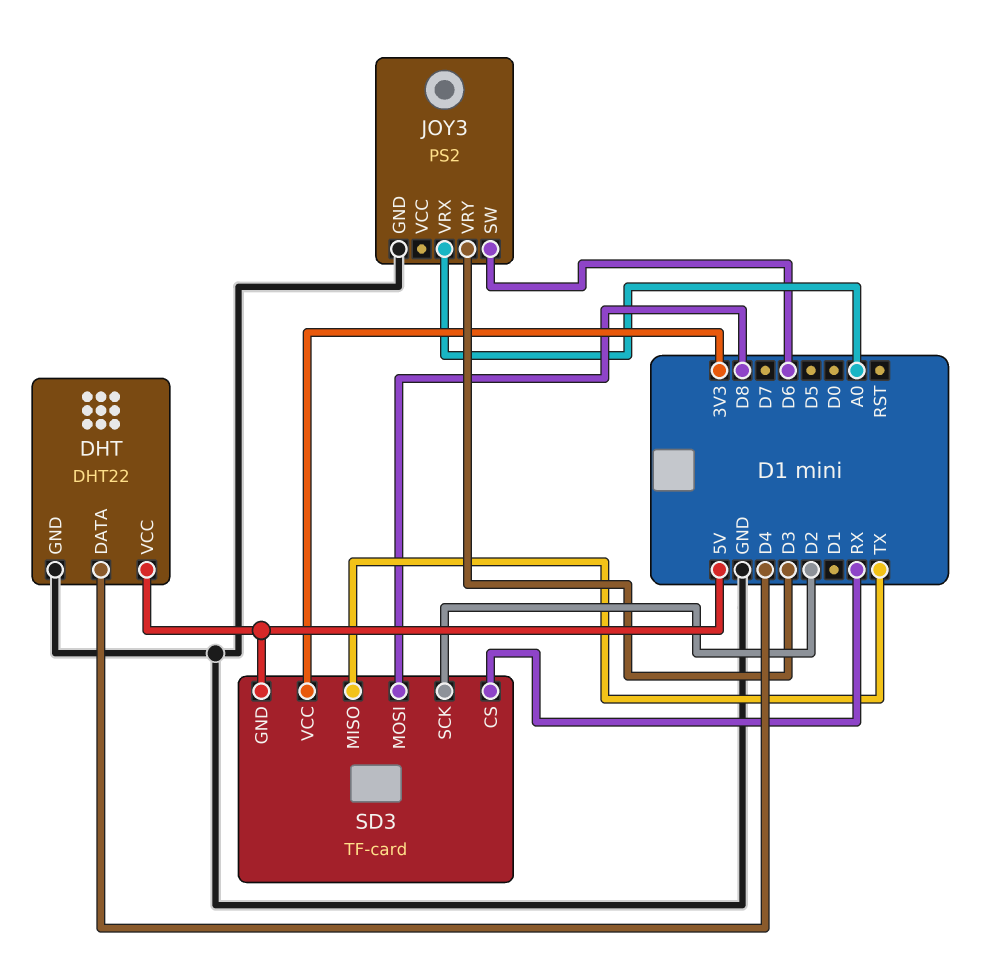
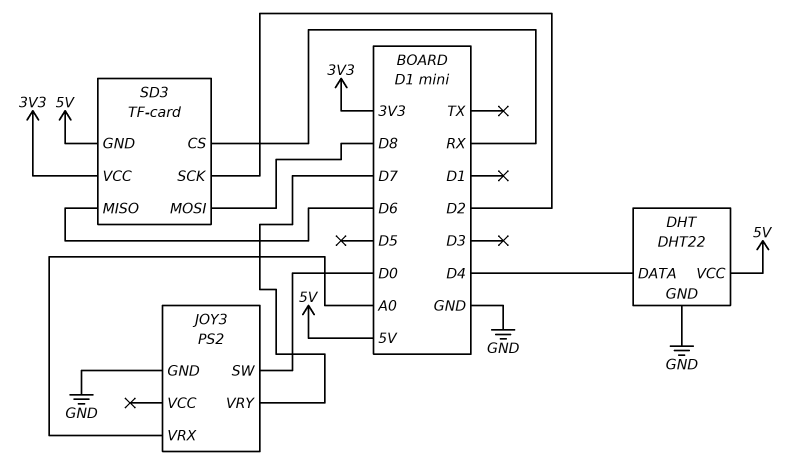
JOY3 pin SW: D6 -> D0
JOY3 pin VRY: D3 -> D7
SD3 pin MISO: TX -> D6

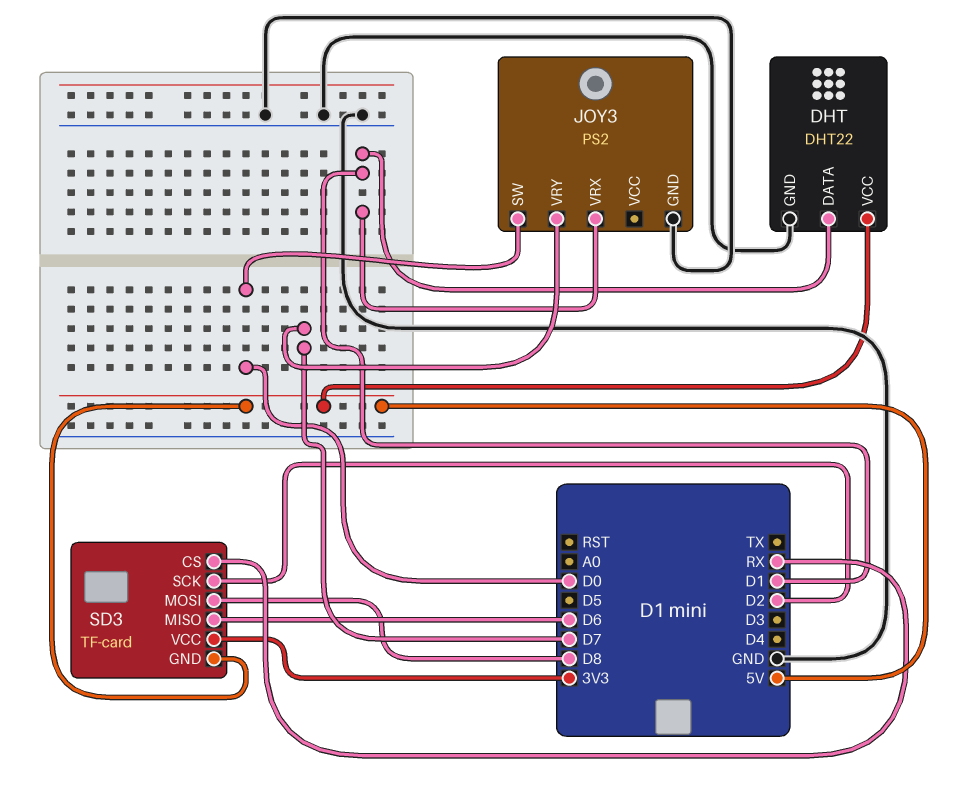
DHT pin DATA: D4 -> D1
JOY3 pin VRX: A0 -> D1

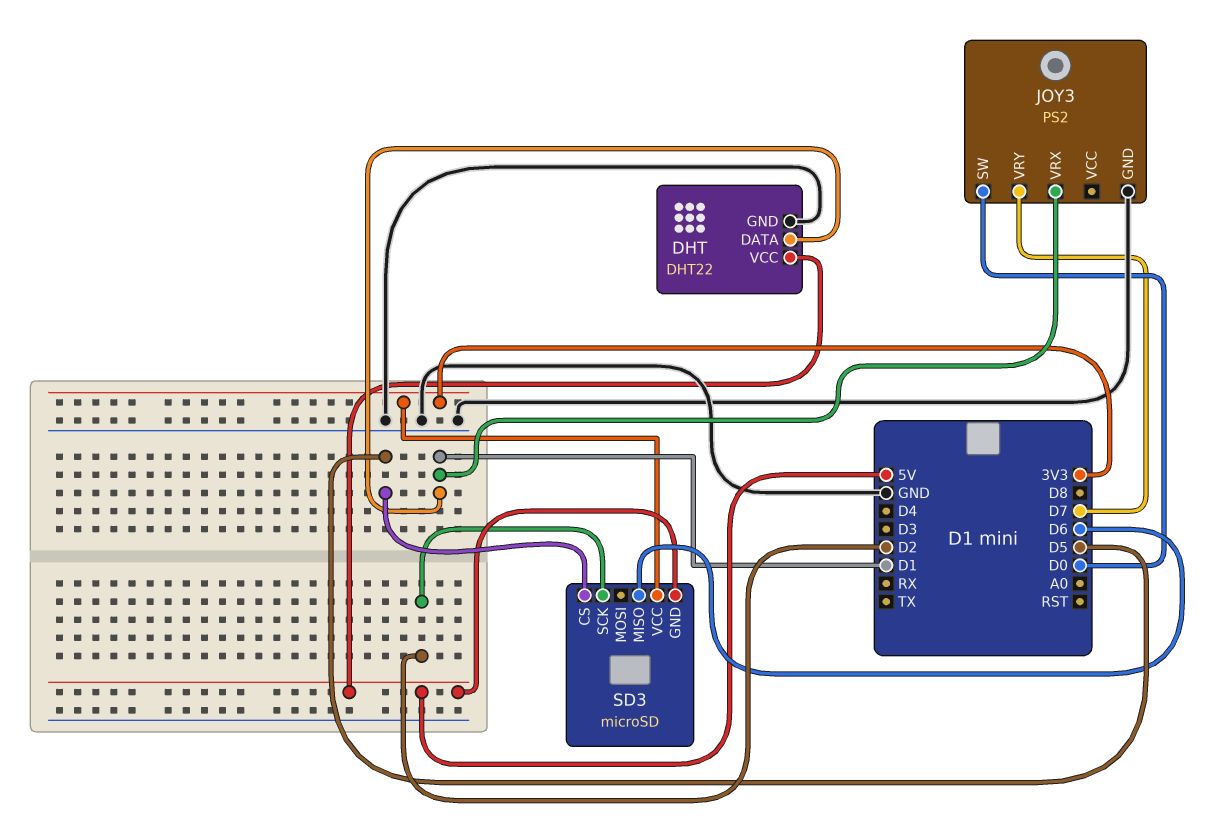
SD3: TF-card -> microSD
SD3 pin CS: RX -> D5
SD3 pin MOSI: D8 -> none

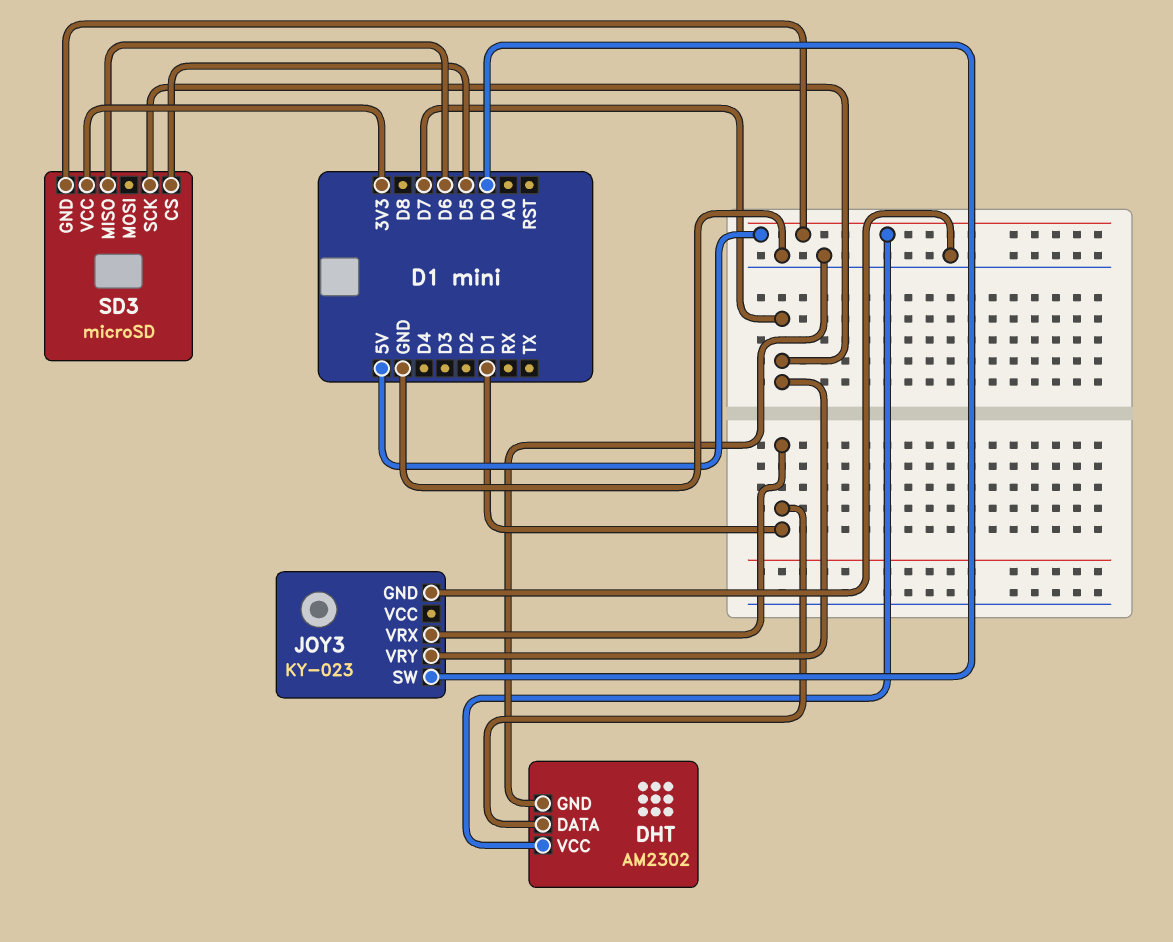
DHT: DHT22 -> AM2302
JOY3: PS2 -> KY-023
SD3 pin SCK: D2 -> D7

